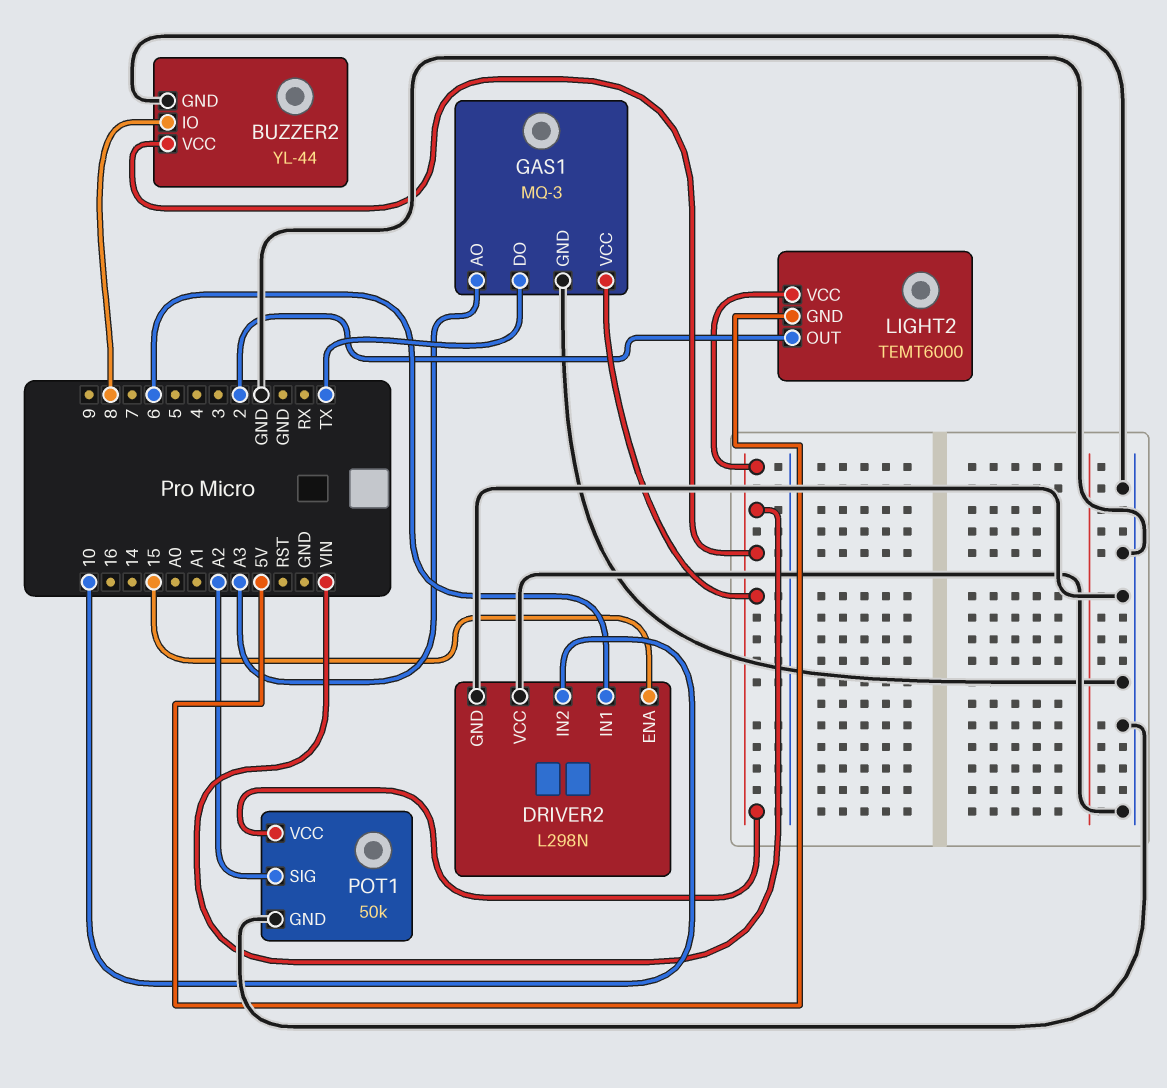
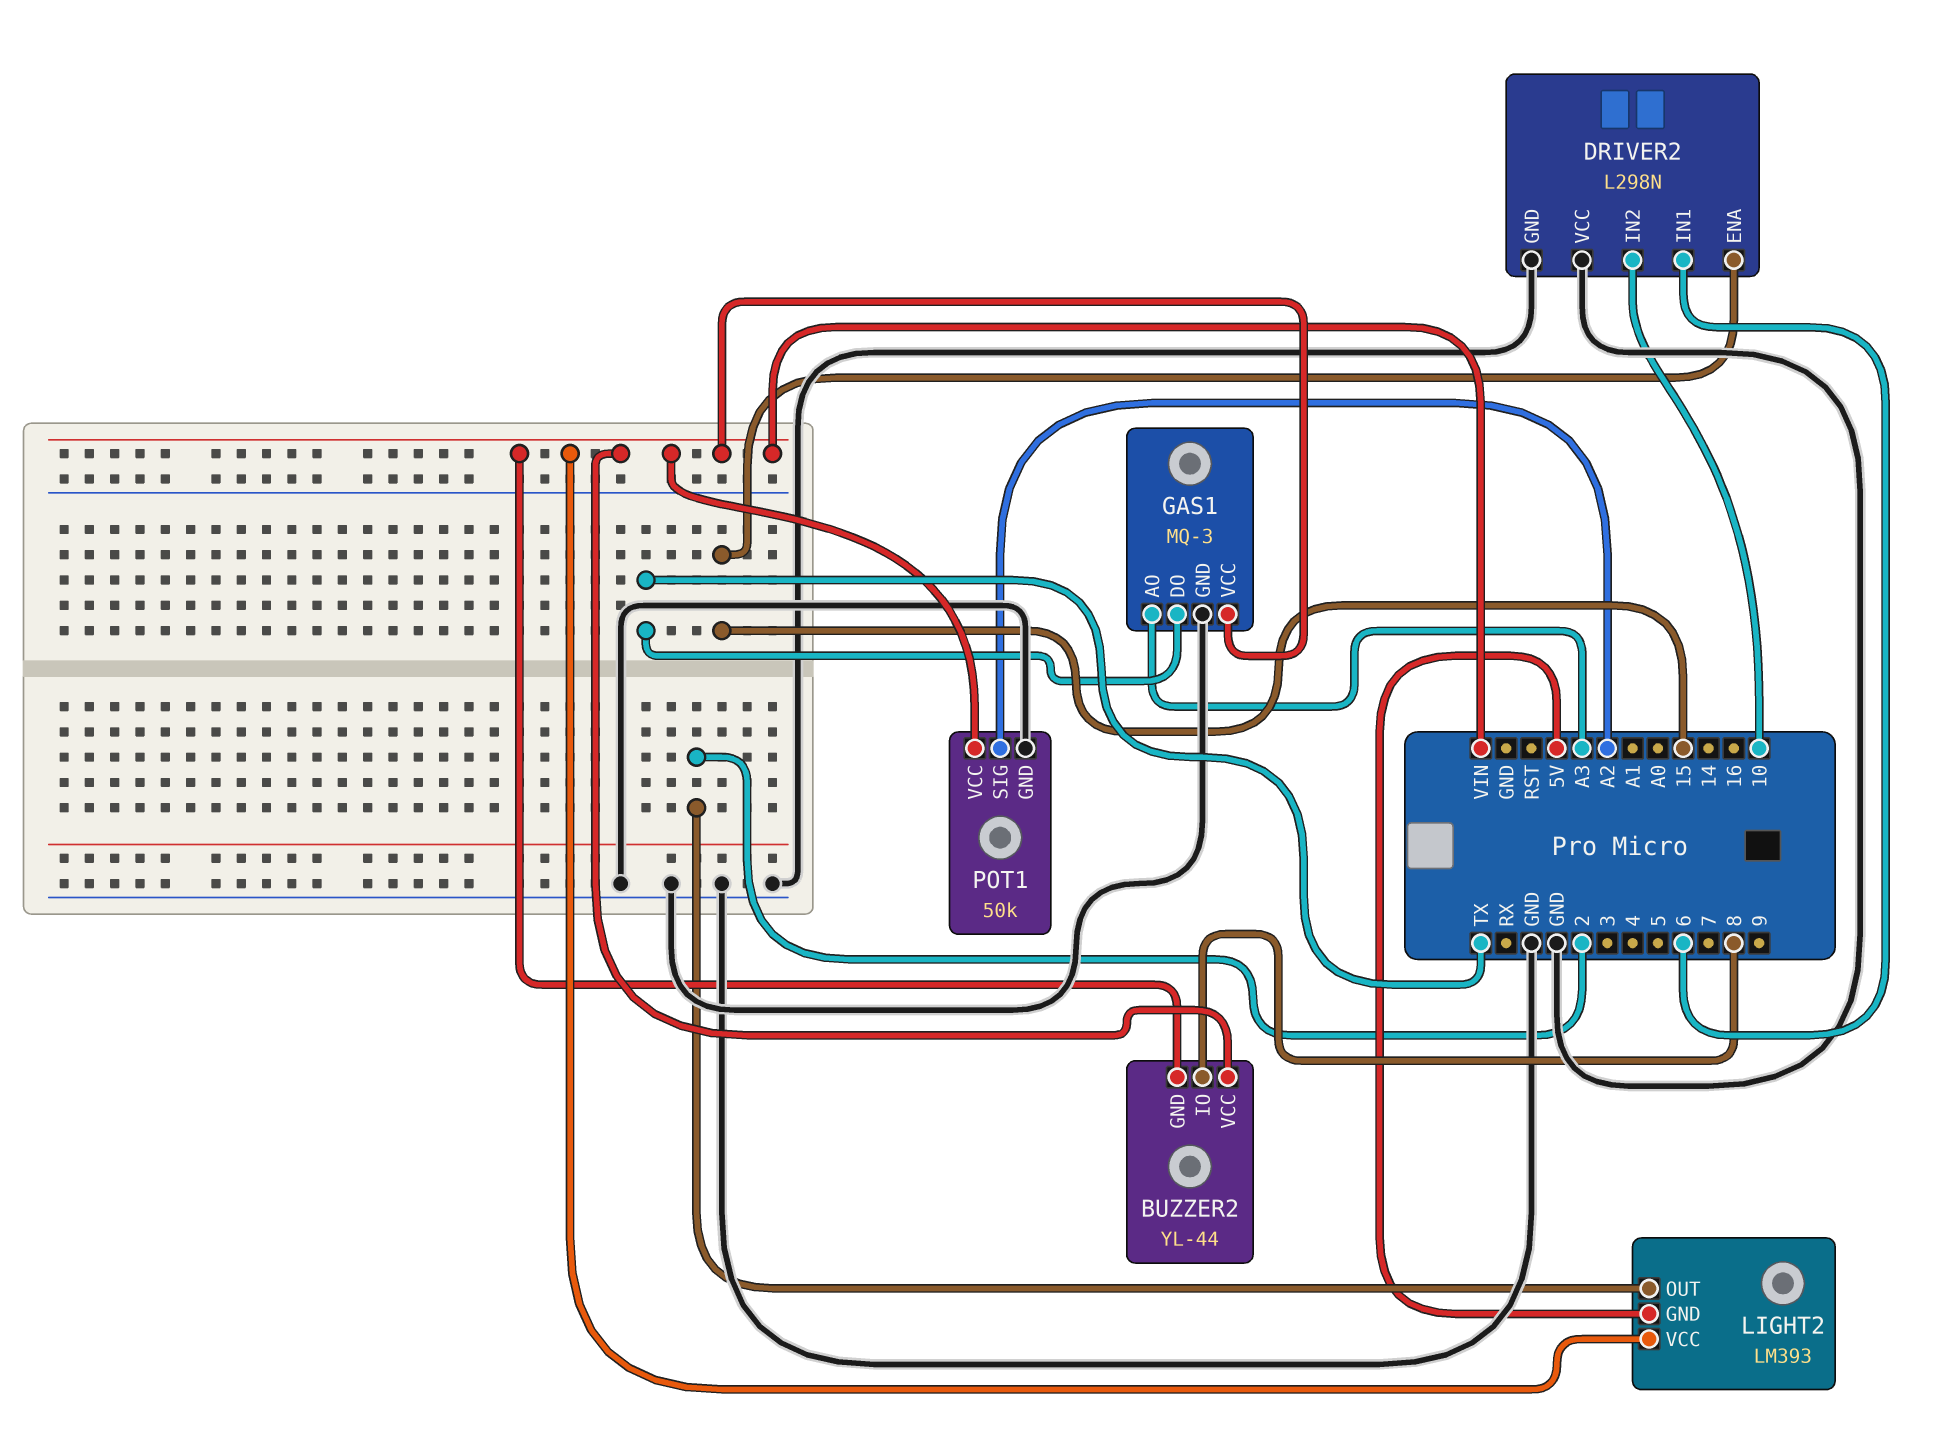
BUZZER2 pin GND: GND -> VIN
LIGHT2: TEMT6000 -> LM393

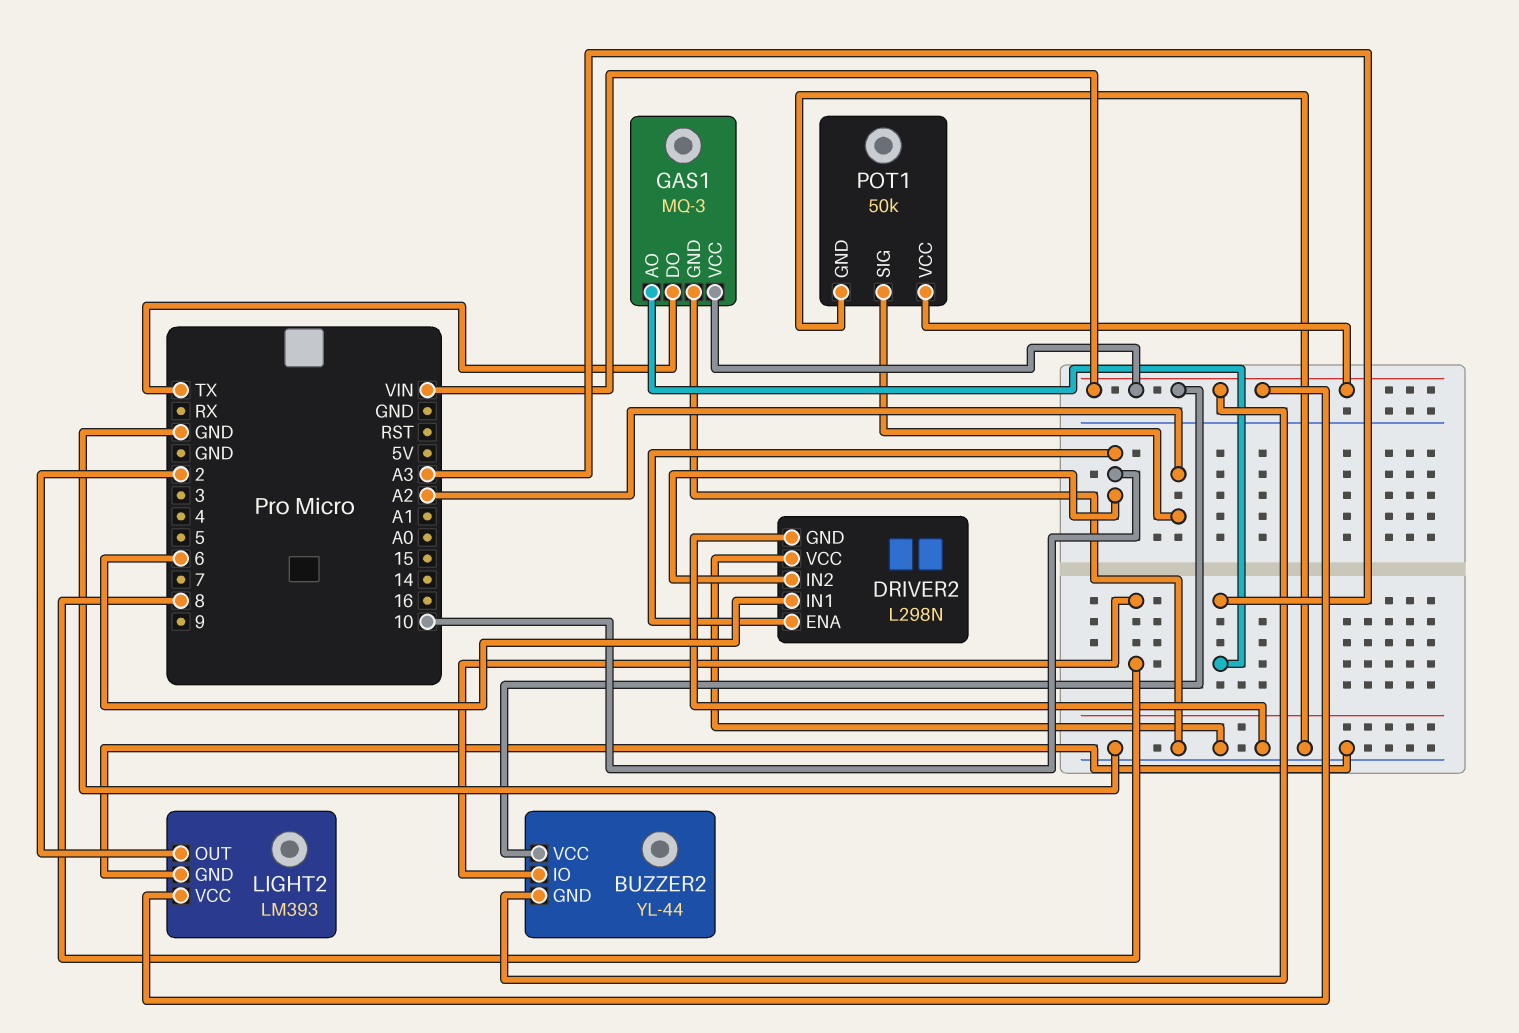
DRIVER2 pin ENA: 15 -> 10
LIGHT2 pin GND: 5V -> GND

